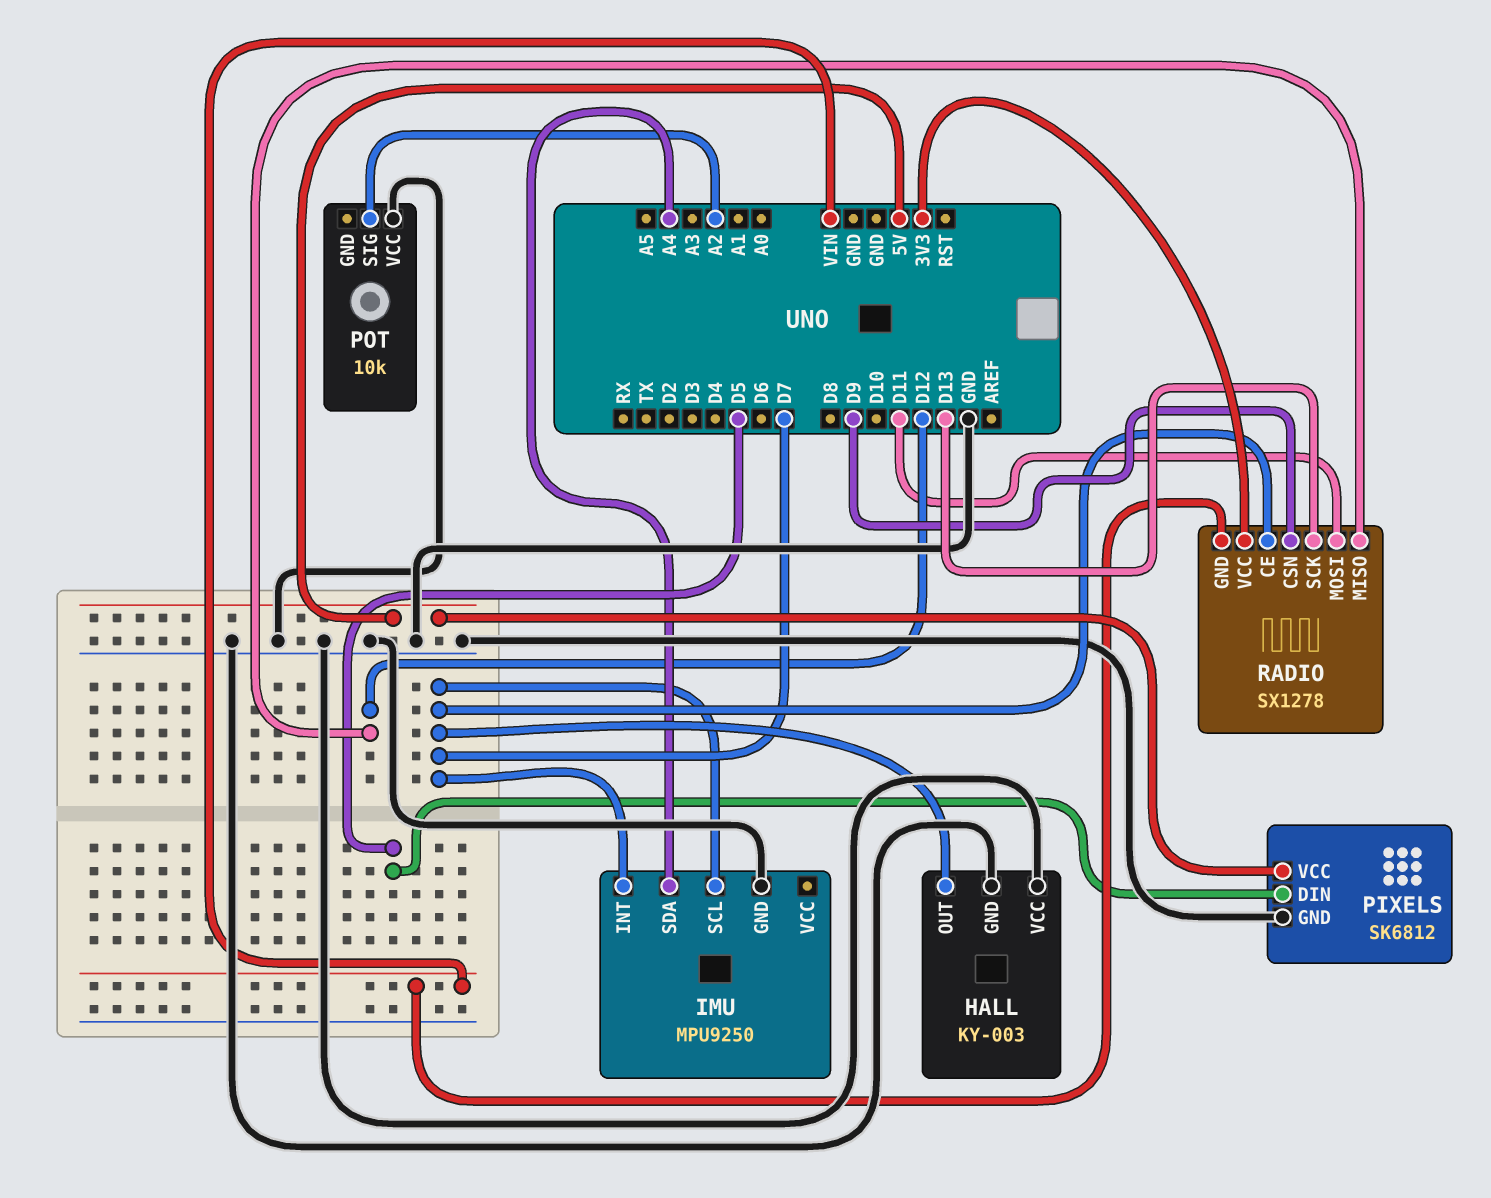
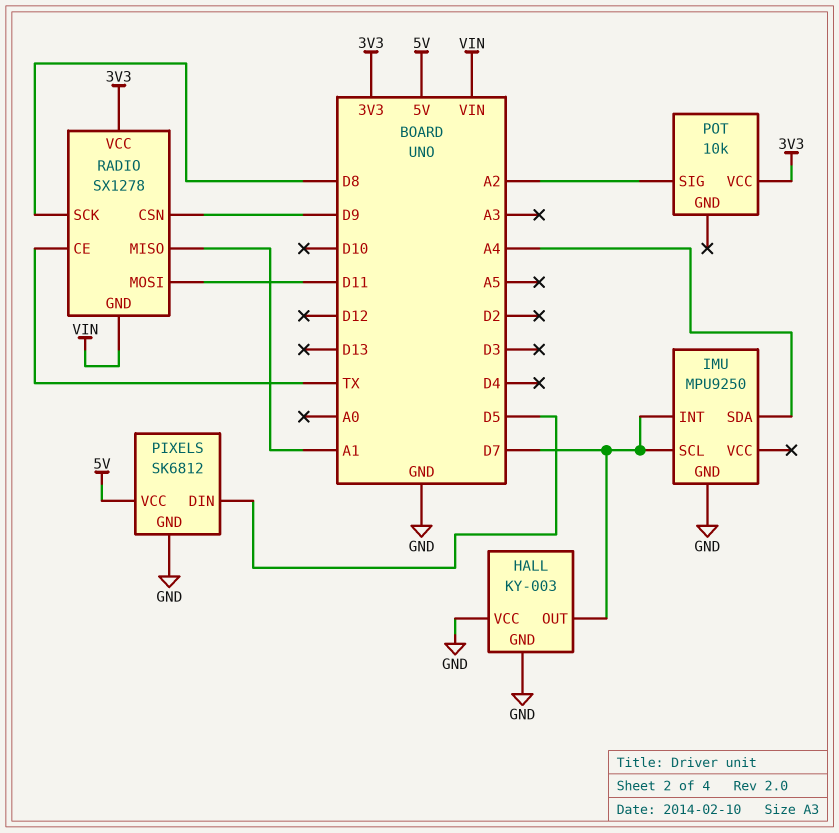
POT pin VCC: GND -> 3V3
RADIO pin CE: D7 -> TX
RADIO pin MISO: D12 -> A1
RADIO pin SCK: D13 -> D8

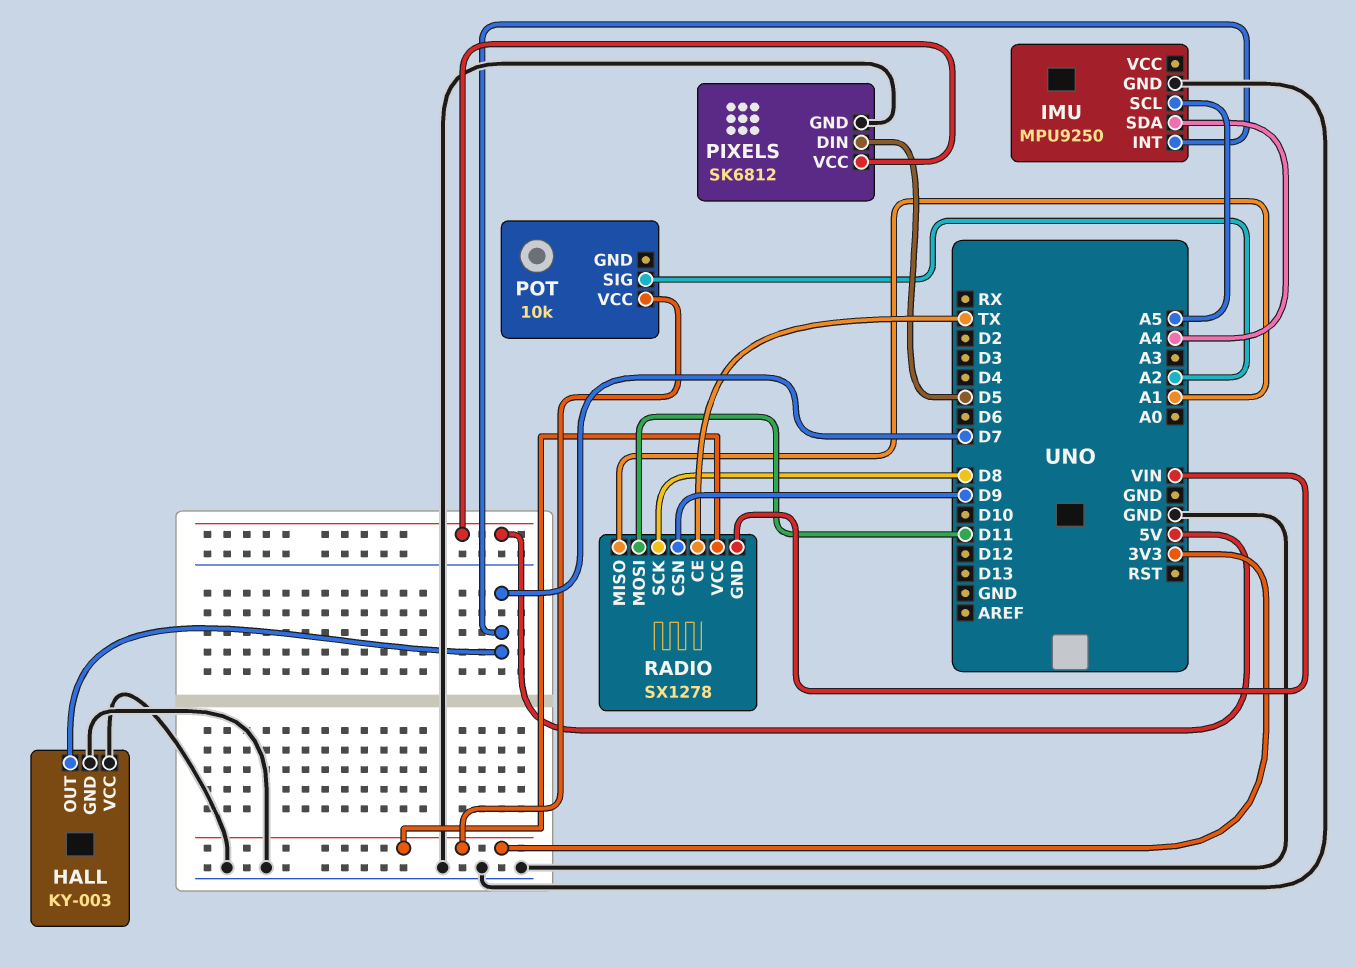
IMU pin SCL: D7 -> A5

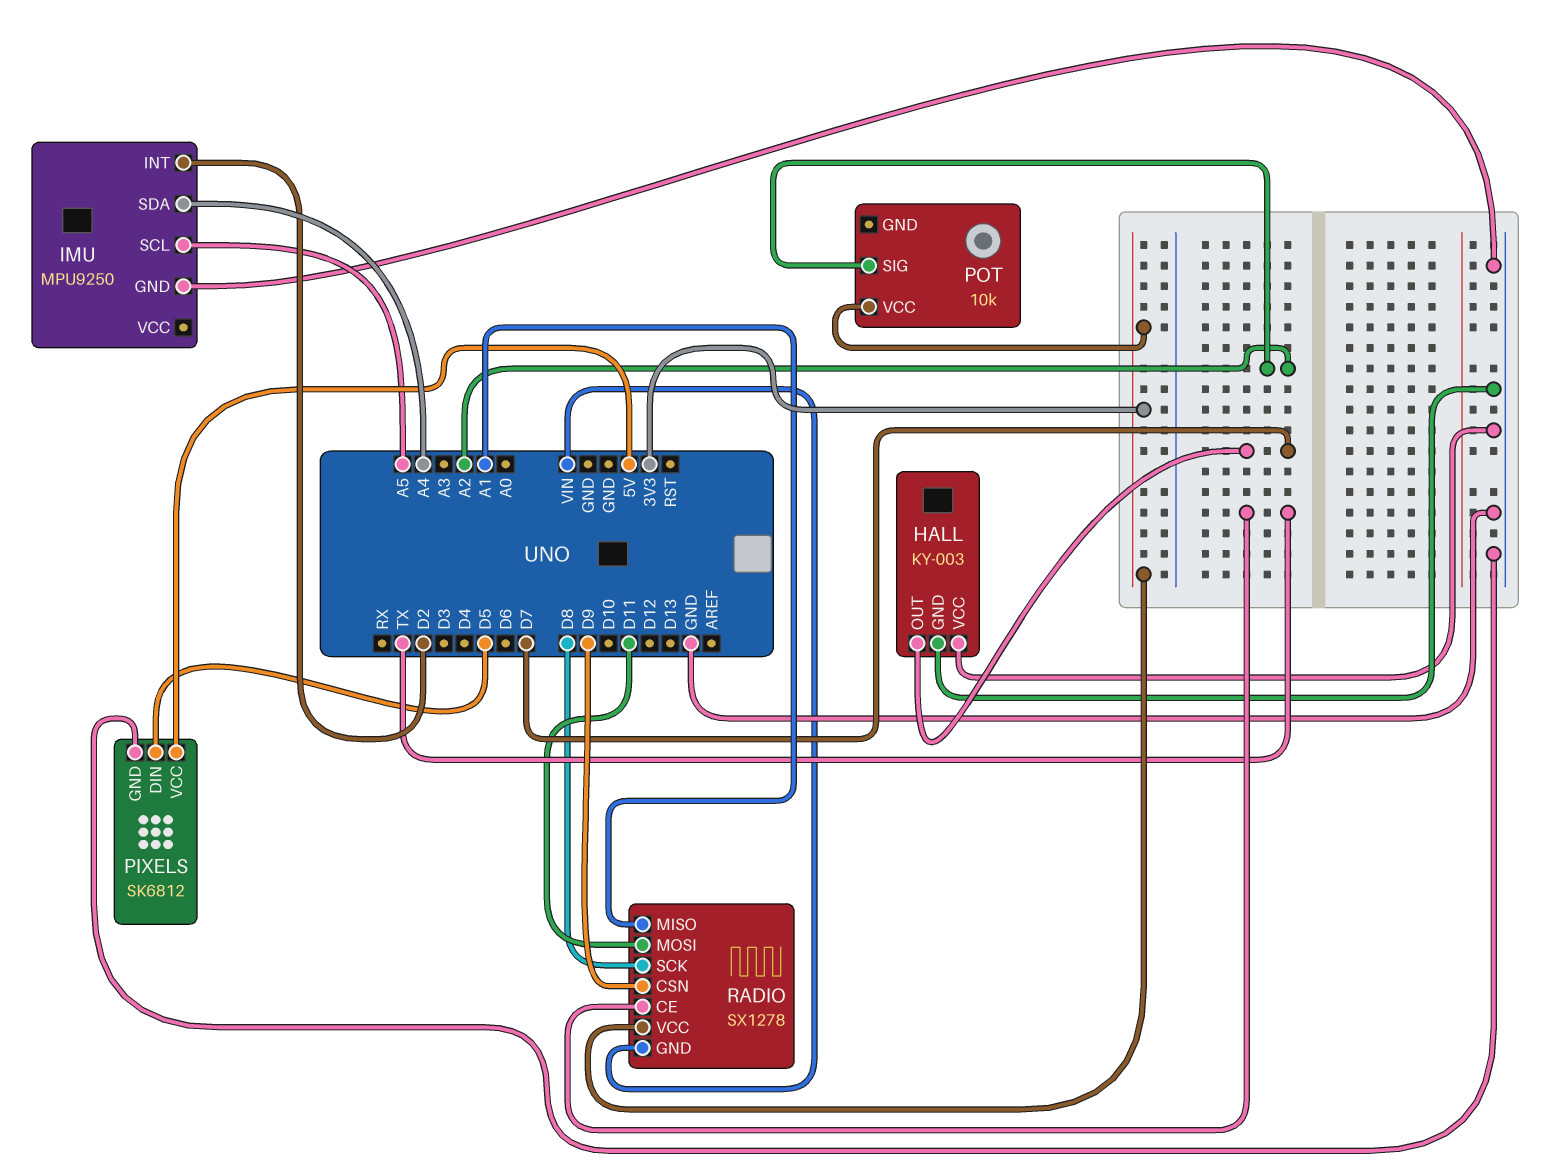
IMU pin INT: D7 -> D2

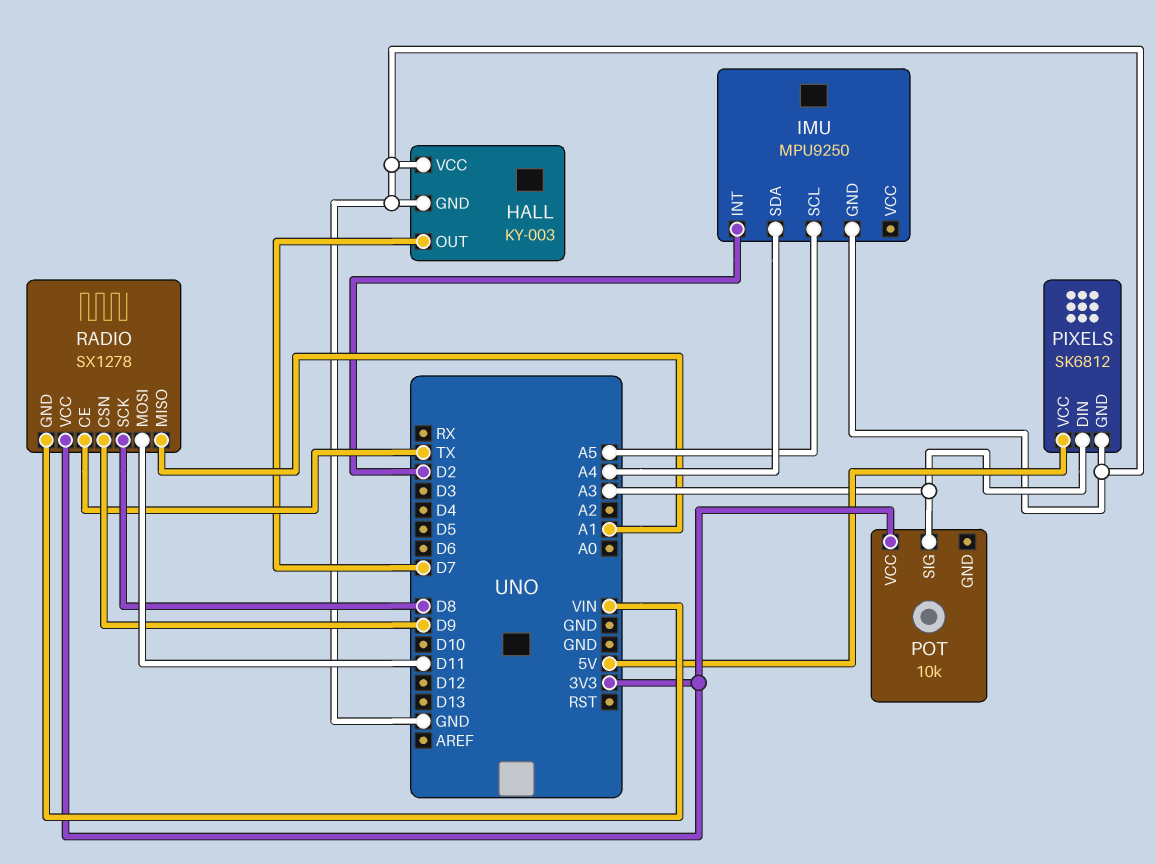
PIXELS pin DIN: D5 -> A3
POT pin SIG: A2 -> A3

